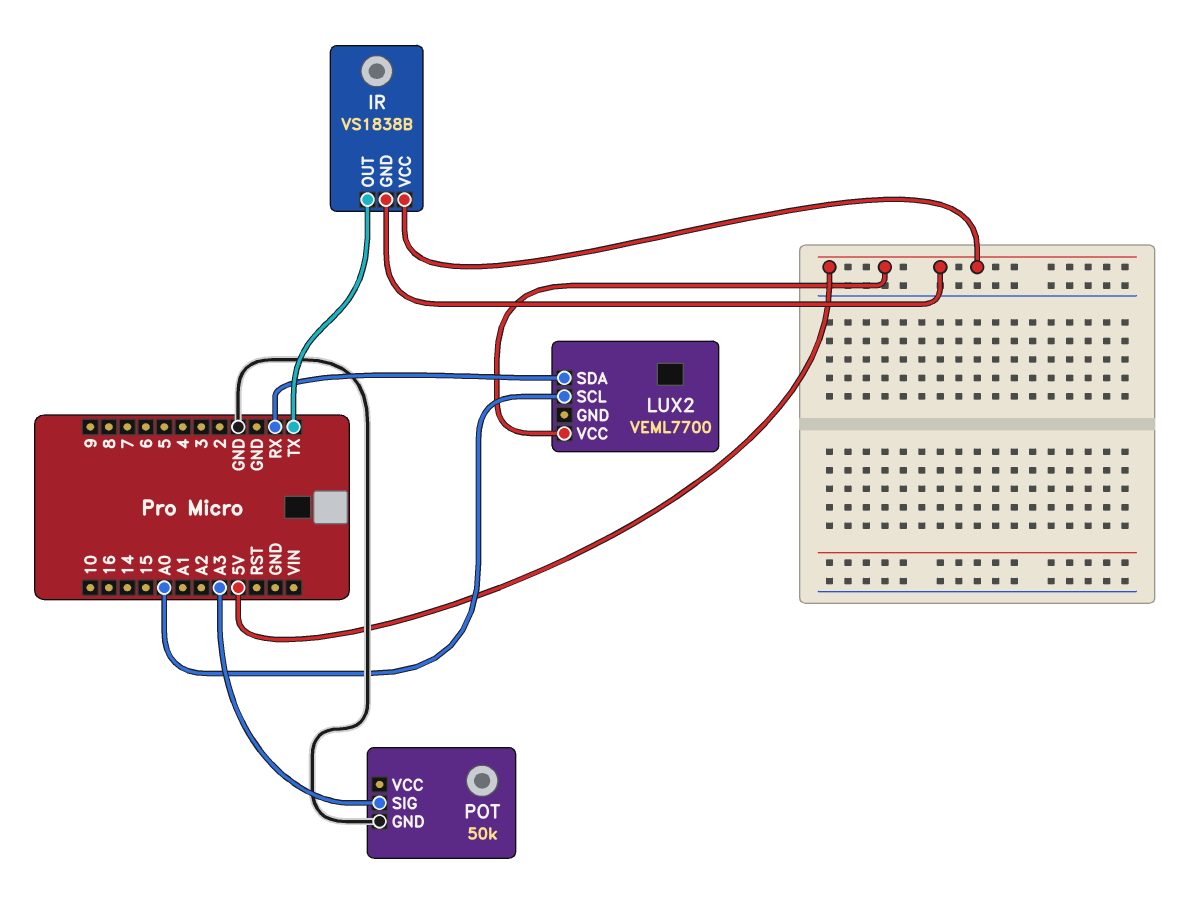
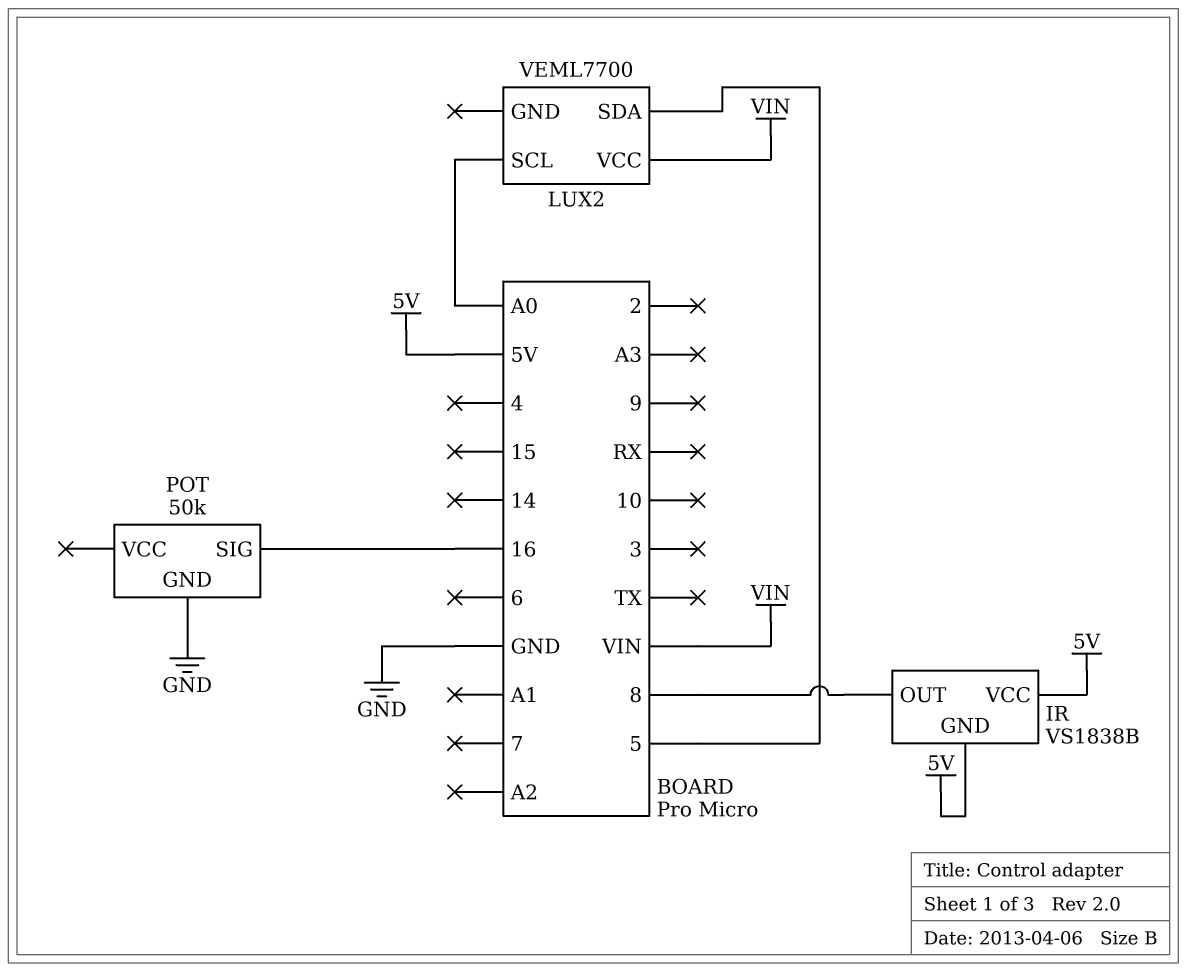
IR pin OUT: TX -> 8
LUX2 pin SDA: RX -> 5
LUX2 pin VCC: 5V -> VIN
POT pin SIG: A3 -> 16

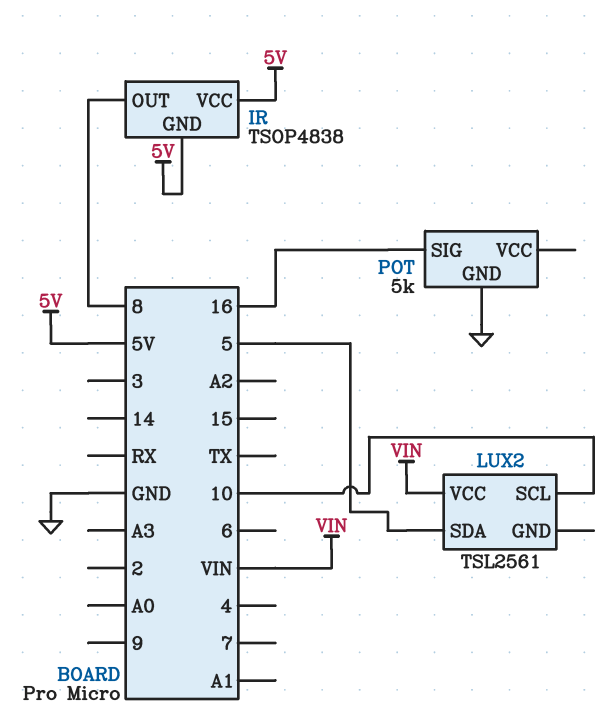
IR: VS1838B -> TSOP4838
LUX2: VEML7700 -> TSL2561
LUX2 pin SCL: A0 -> 10
POT: 50k -> 5k

